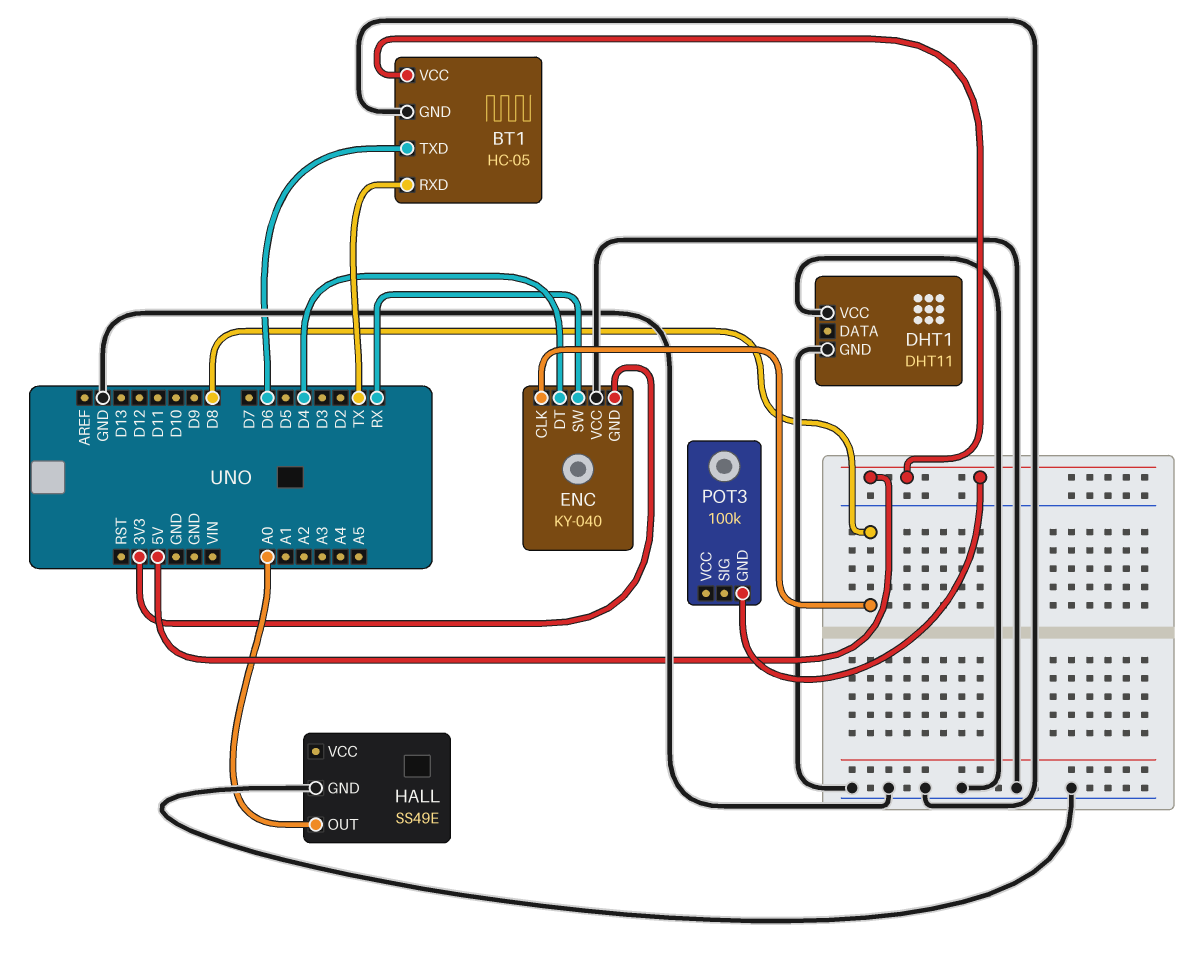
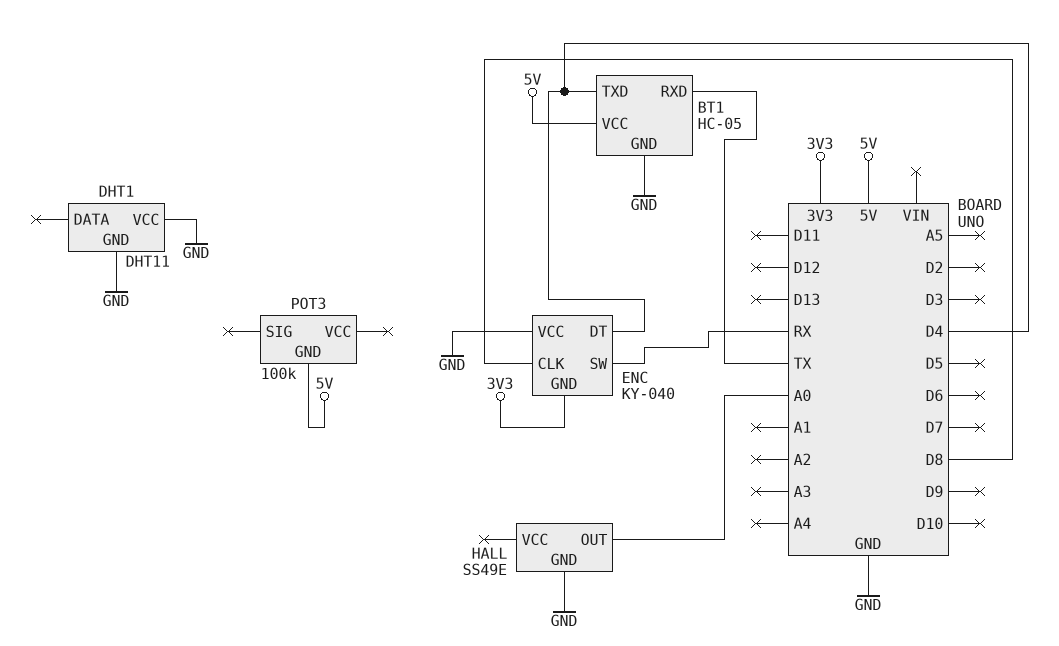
BT1 pin TXD: D6 -> D4

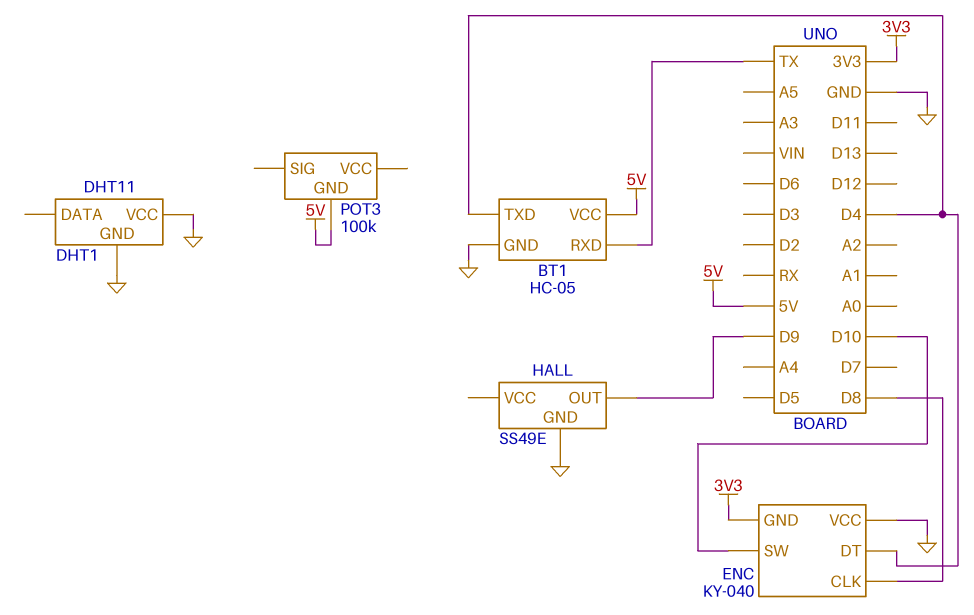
ENC pin SW: RX -> D10
HALL pin OUT: A0 -> D9

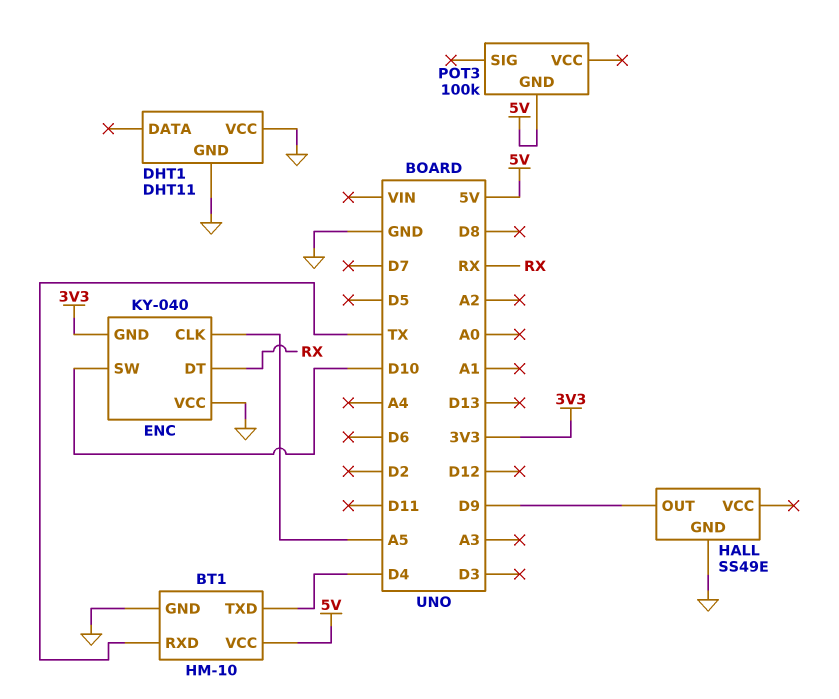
BT1: HC-05 -> HM-10
ENC pin CLK: D8 -> A5
ENC pin DT: D4 -> RX

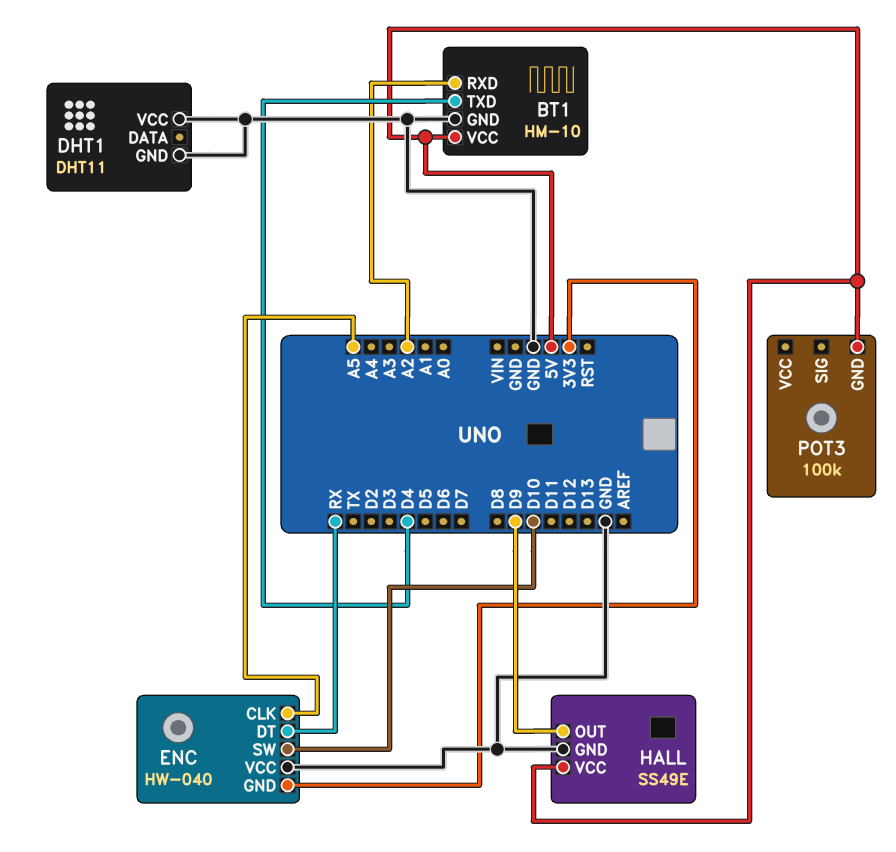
BT1 pin RXD: TX -> A2
ENC: KY-040 -> HW-040
HALL pin VCC: none -> 5V

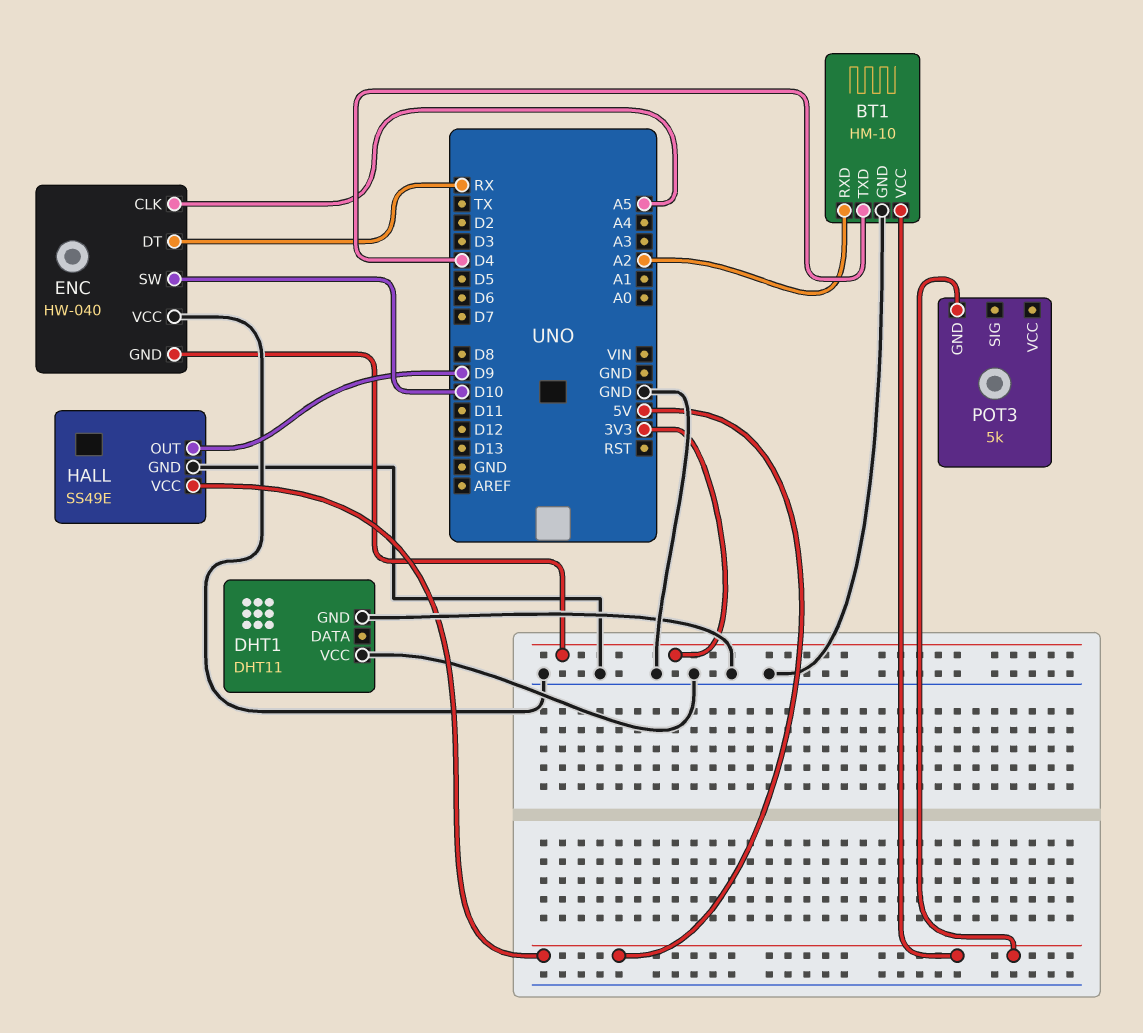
POT3: 100k -> 5k

